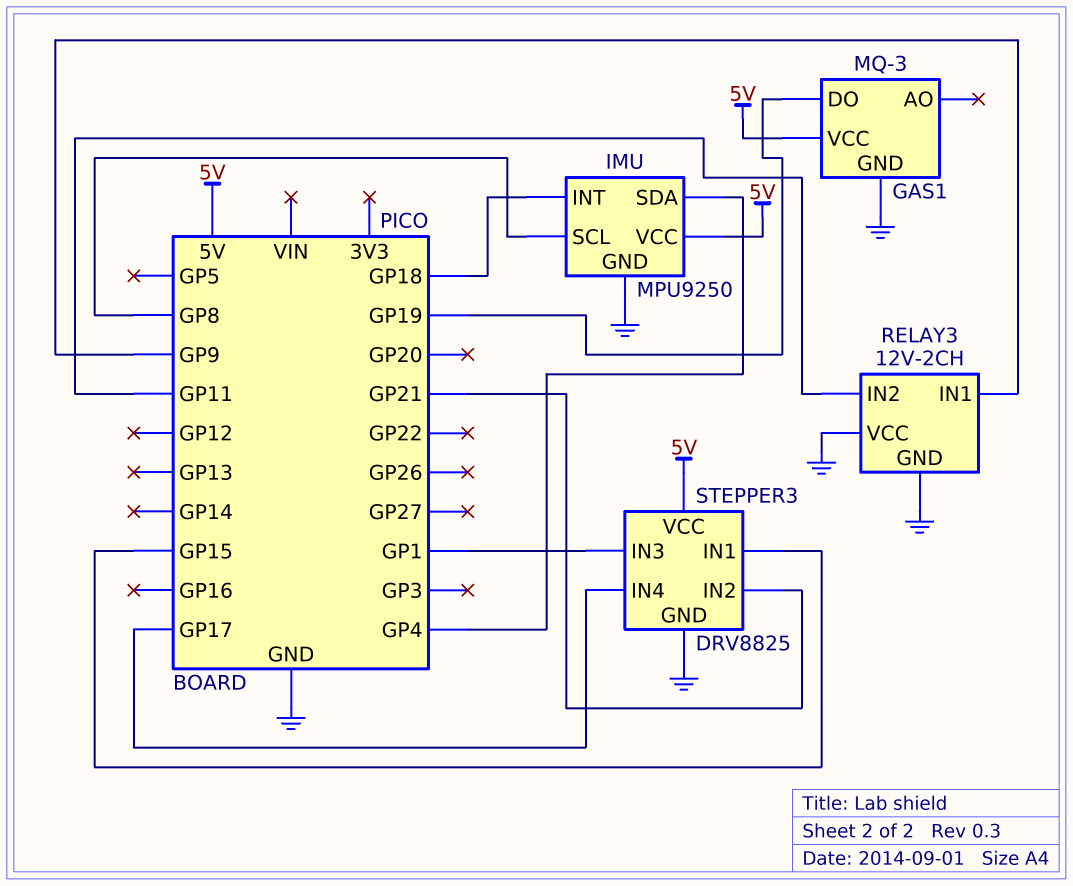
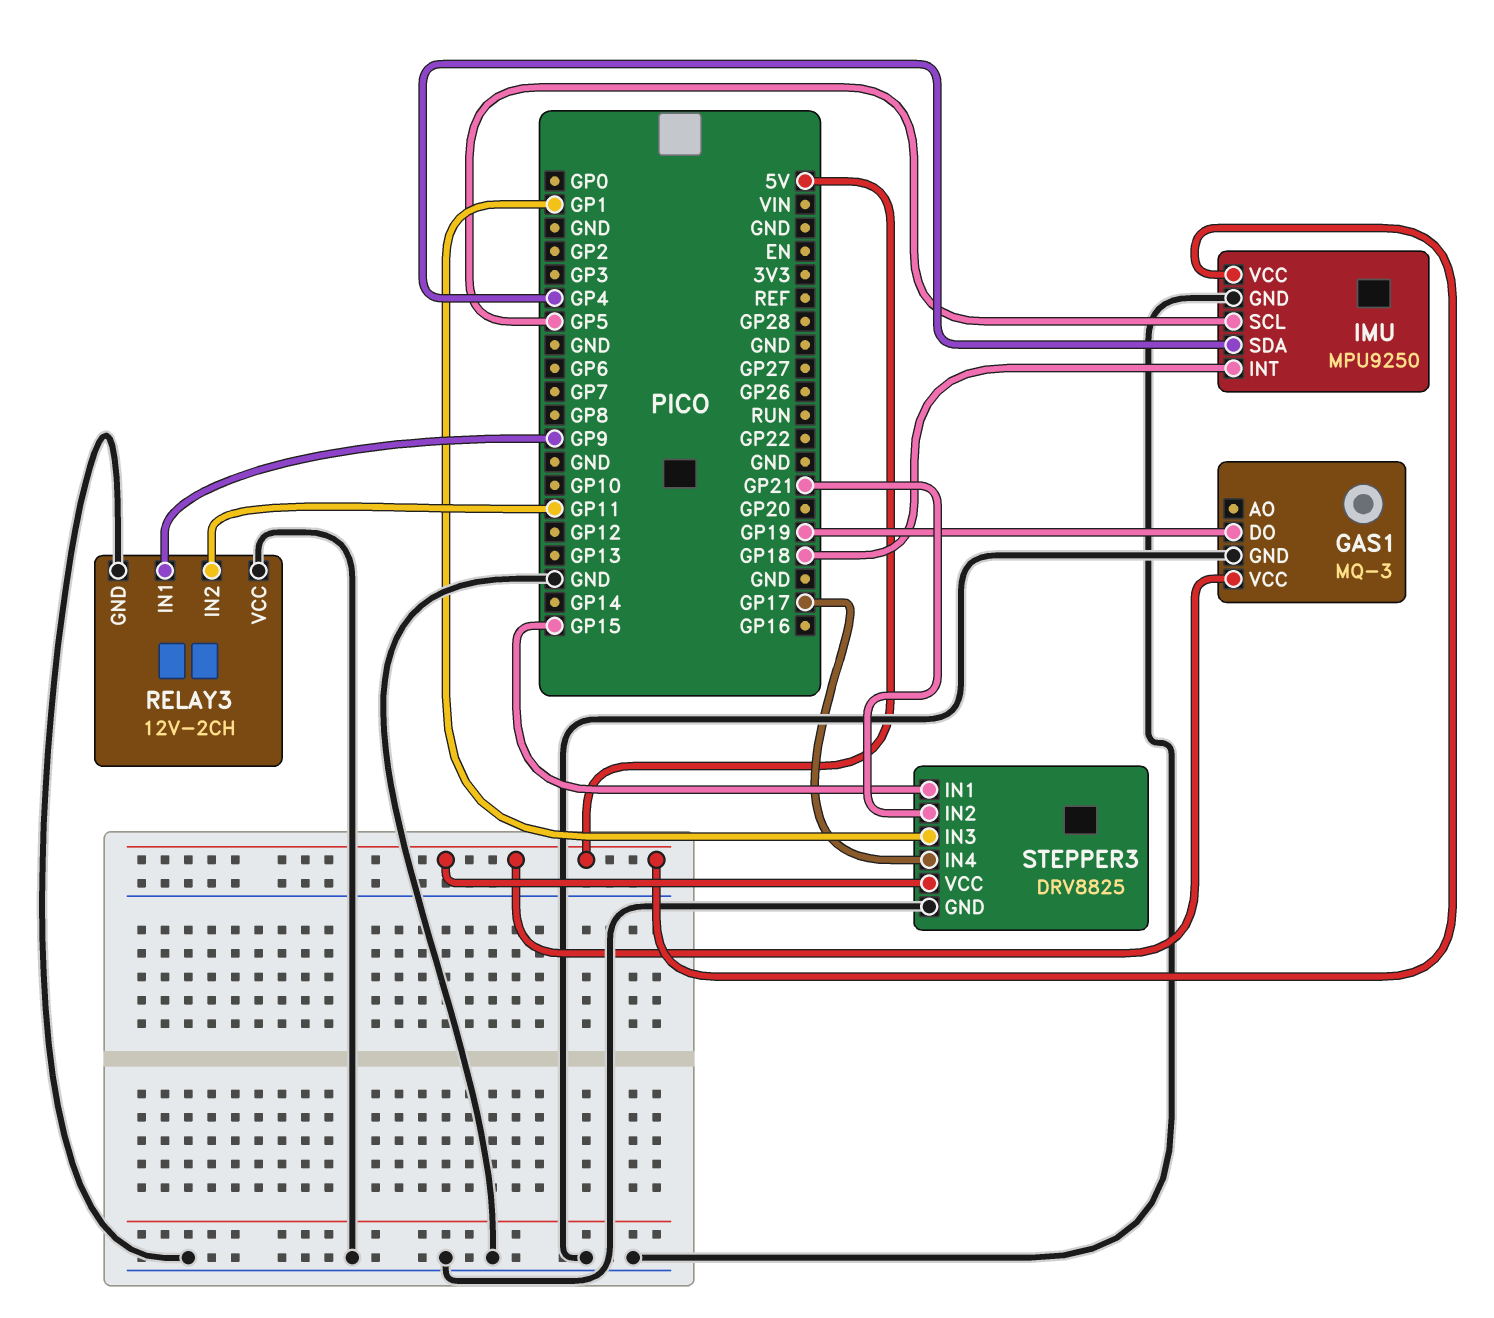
IMU pin SCL: GP8 -> GP5

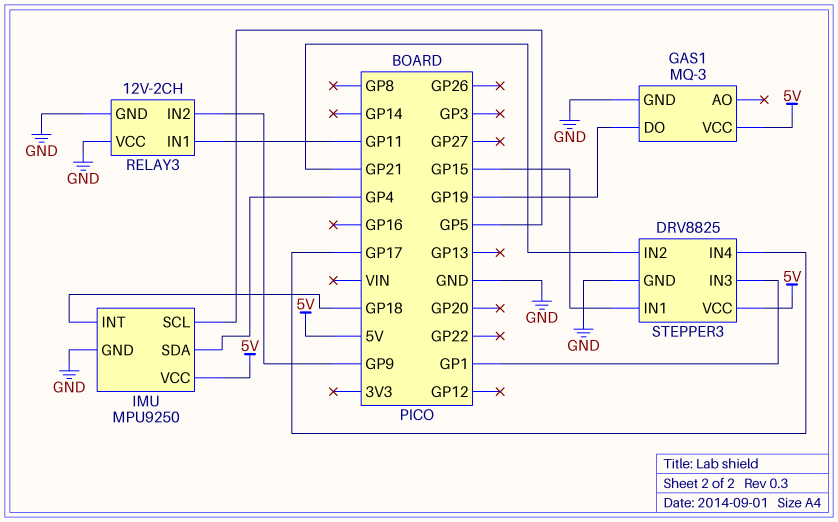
RELAY3 pin IN1: GP9 -> GP11
RELAY3 pin IN2: GP11 -> GP9

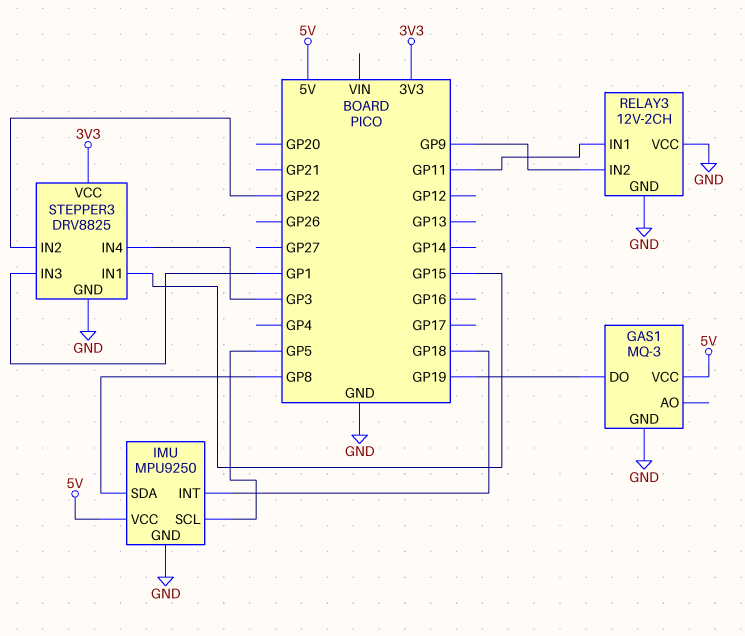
IMU pin SDA: GP4 -> GP8
STEPPER3 pin IN2: GP21 -> GP22
STEPPER3 pin IN4: GP17 -> GP3
STEPPER3 pin VCC: 5V -> 3V3

